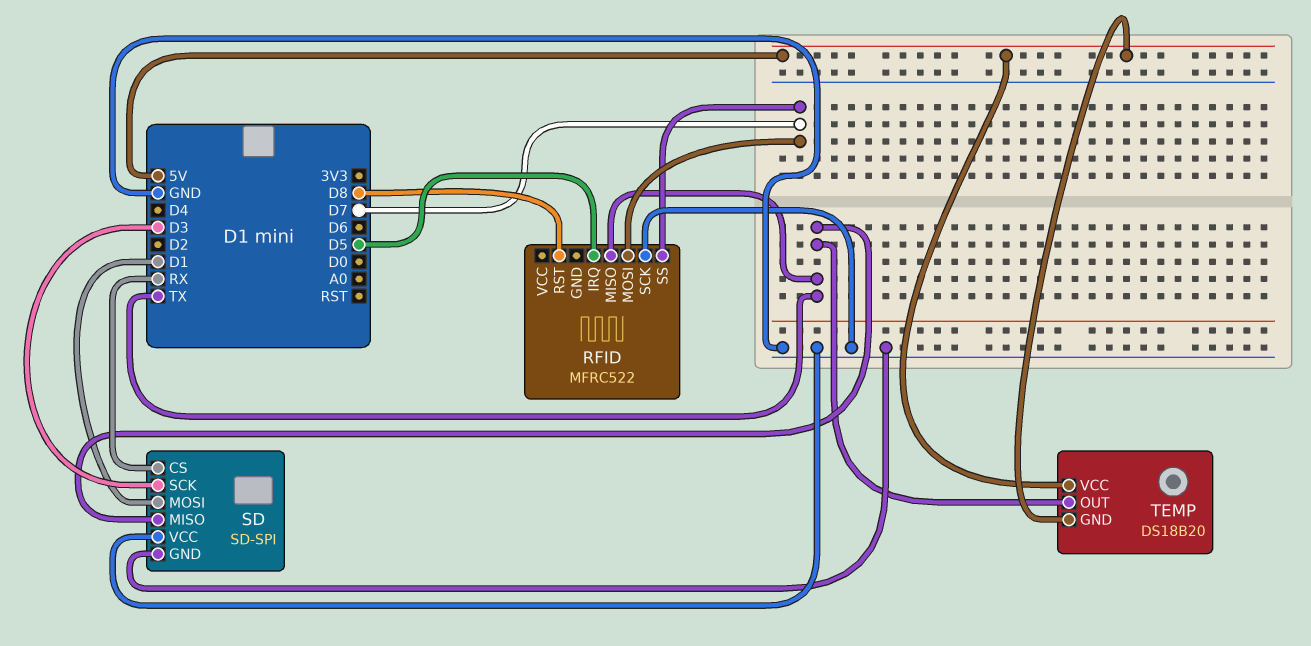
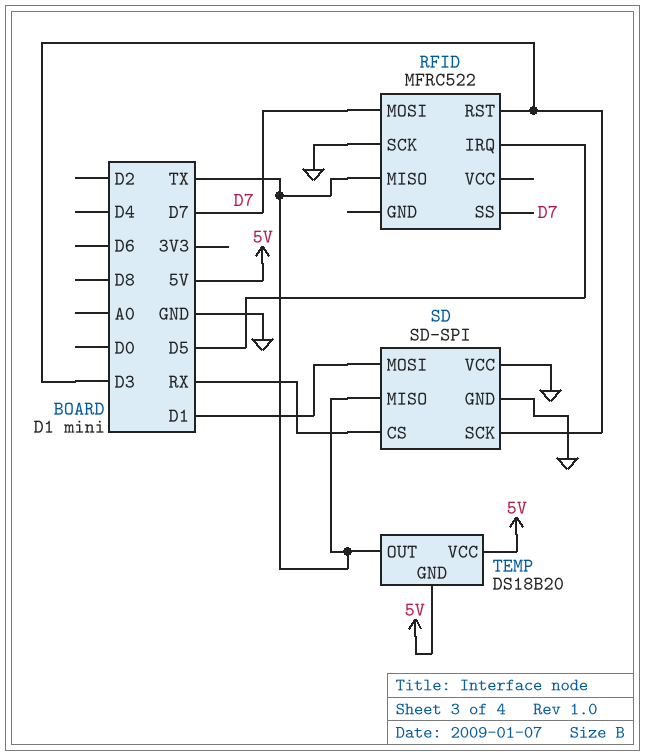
RFID pin RST: D8 -> D3

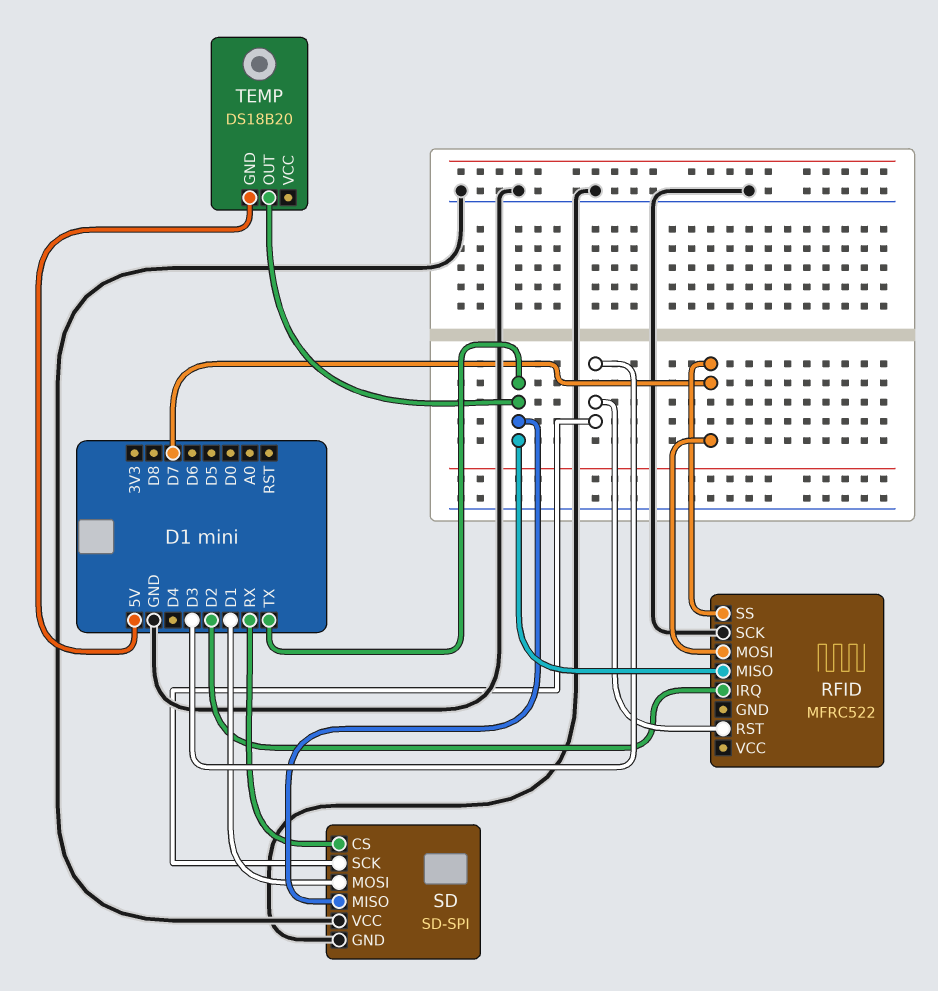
RFID pin IRQ: D5 -> D2
TEMP pin VCC: 5V -> none

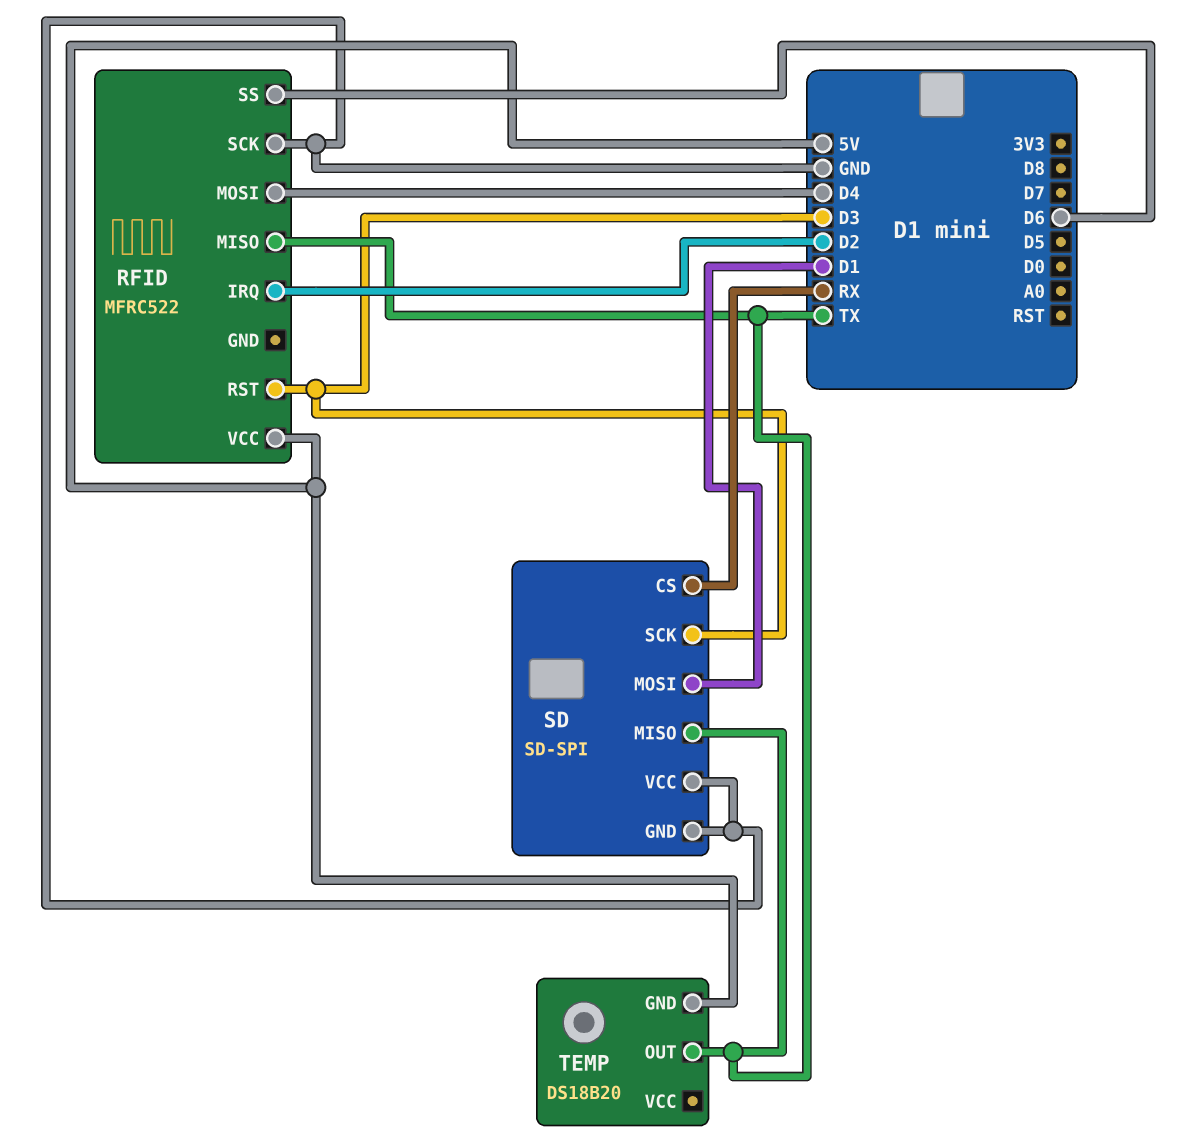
RFID pin MOSI: D7 -> D4
RFID pin SS: D7 -> D6
RFID pin VCC: none -> 5V

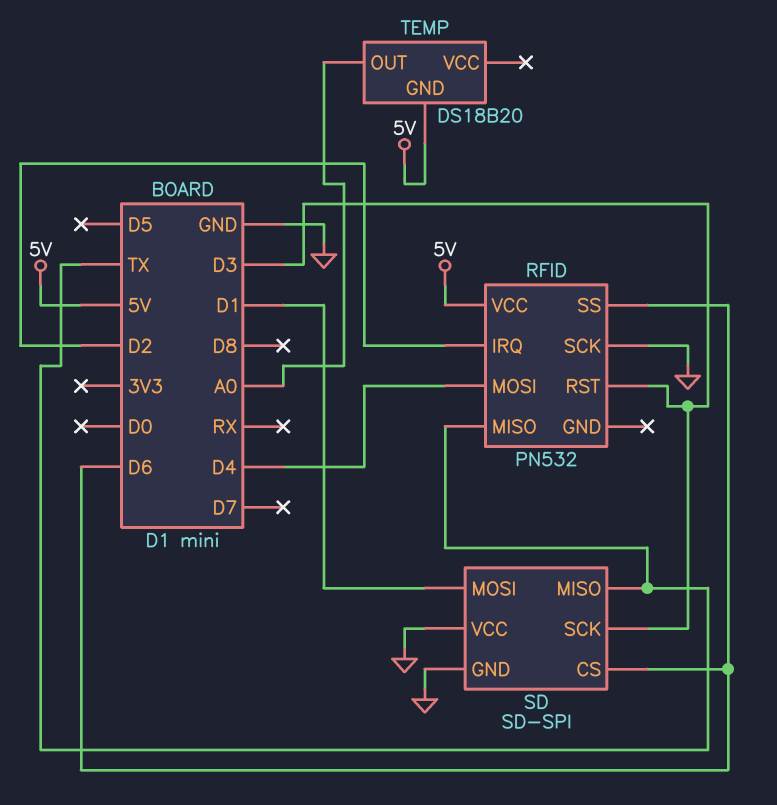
RFID: MFRC522 -> PN532
SD pin CS: RX -> D6
TEMP pin OUT: TX -> A0

